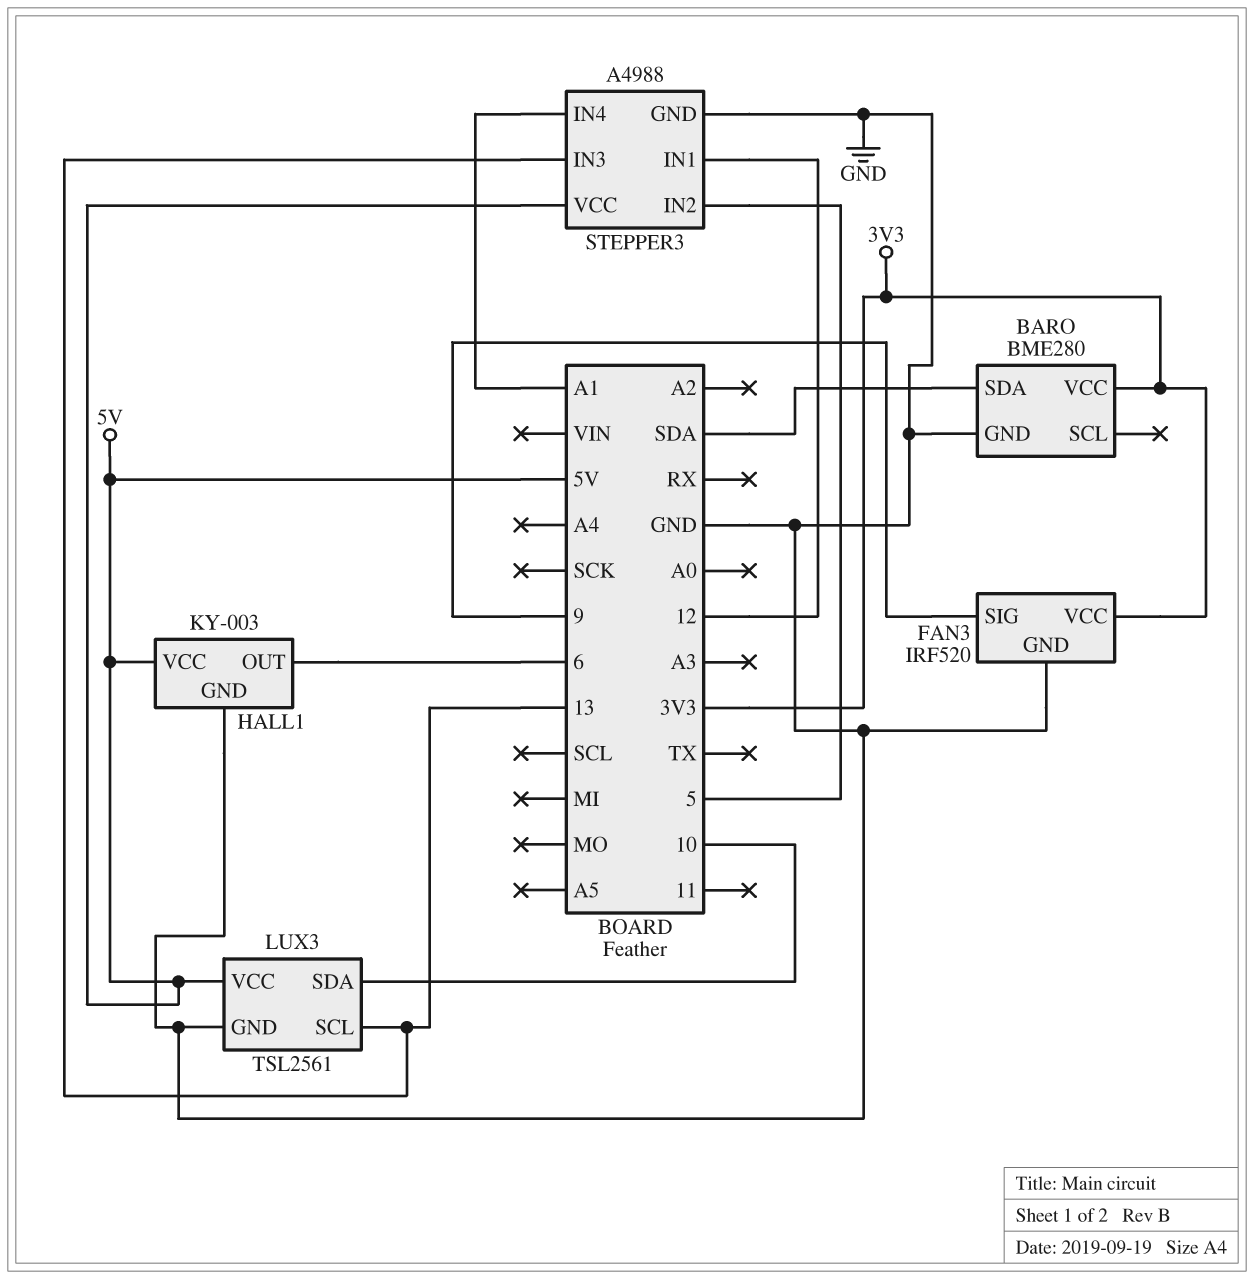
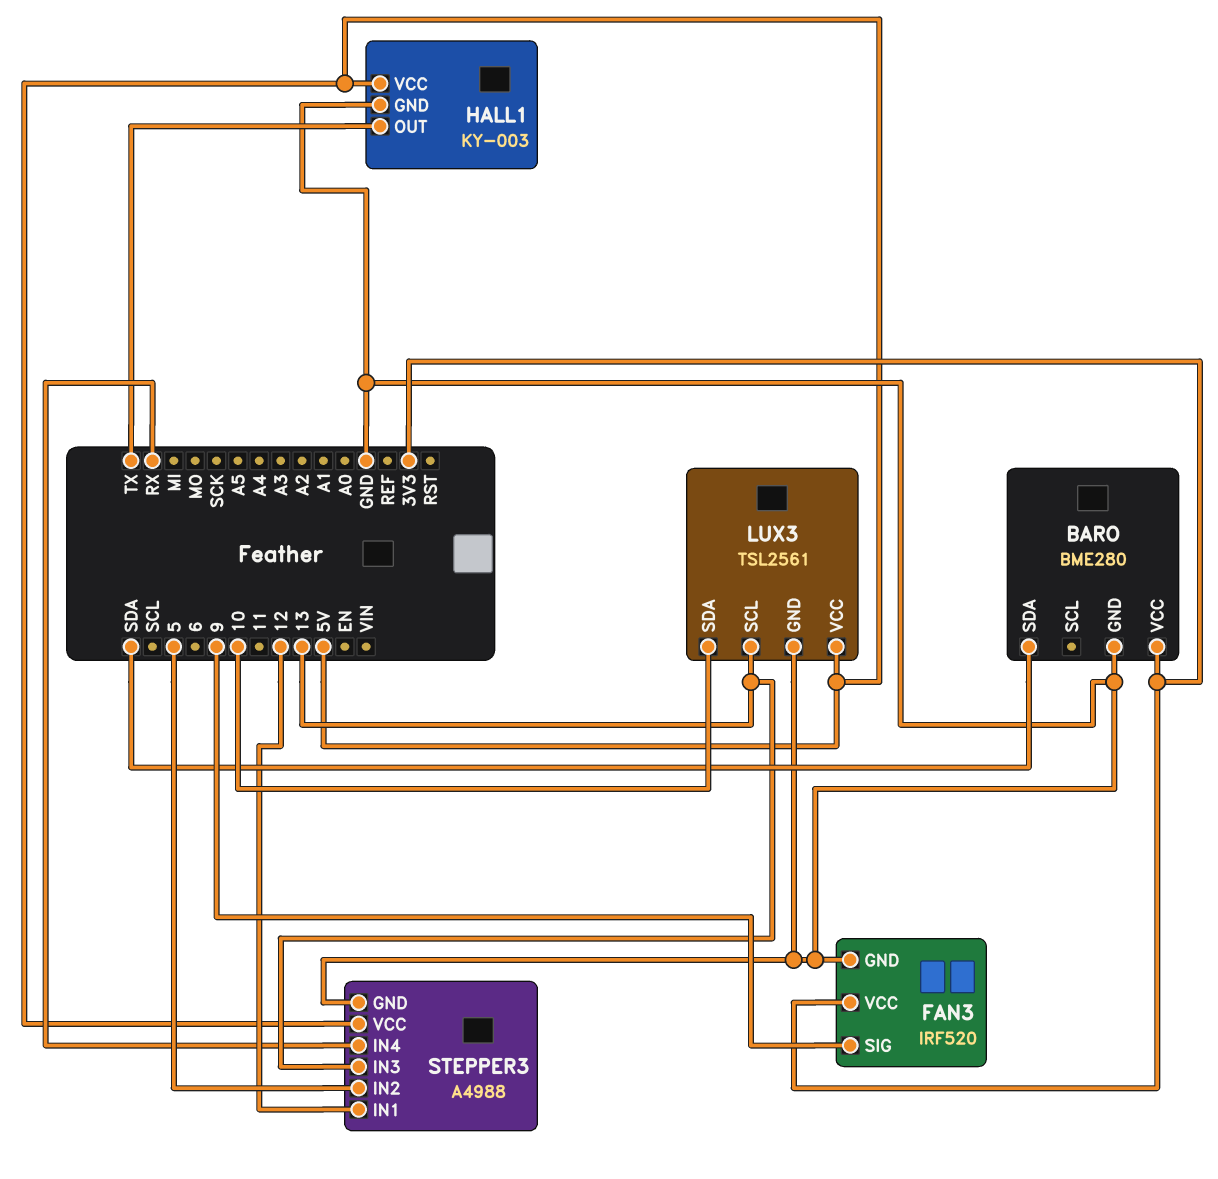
HALL1 pin OUT: 6 -> TX
STEPPER3 pin IN4: A1 -> RX

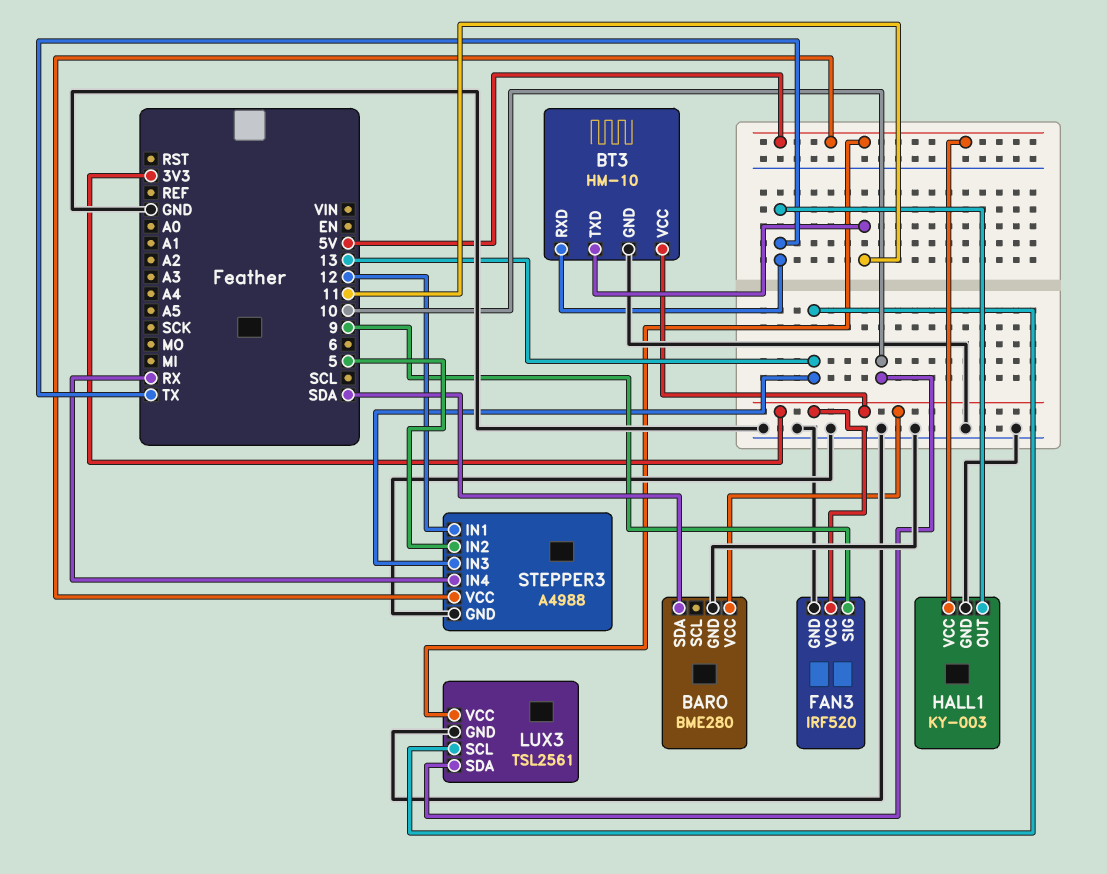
BT3: none -> HM-10
BT3 pin GND: none -> GND
BT3 pin RXD: none -> TX
BT3 pin TXD: none -> 11
BT3 pin VCC: none -> 3V3

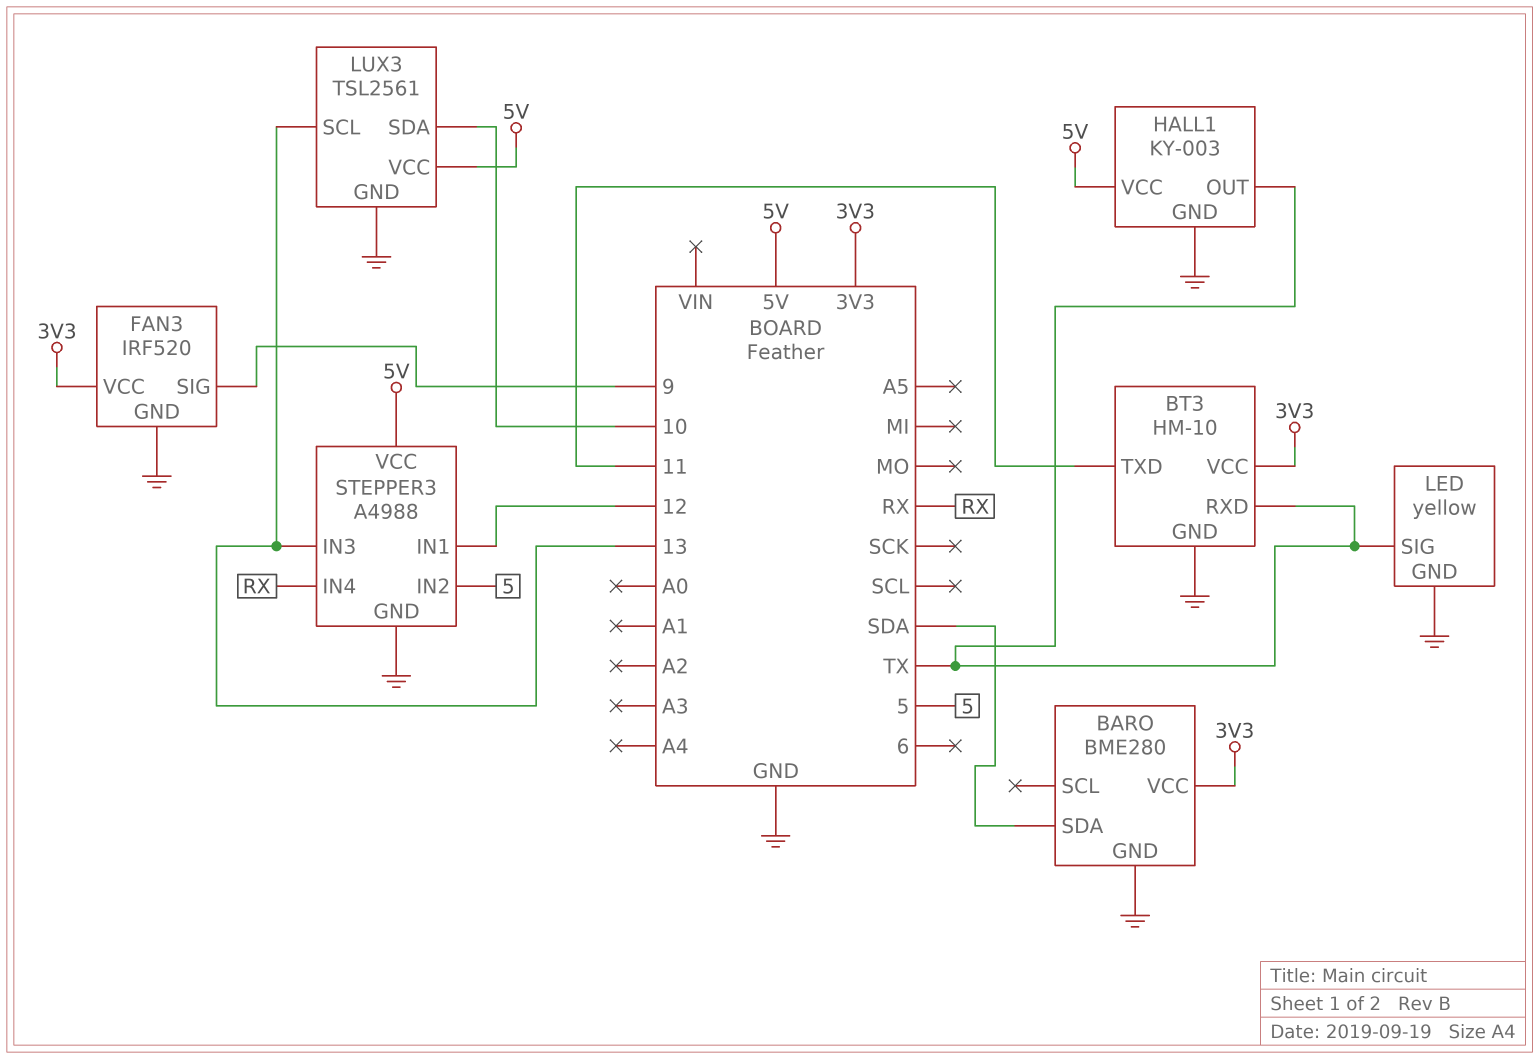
LED: none -> yellow
LED pin GND: none -> GND
LED pin SIG: none -> TX

